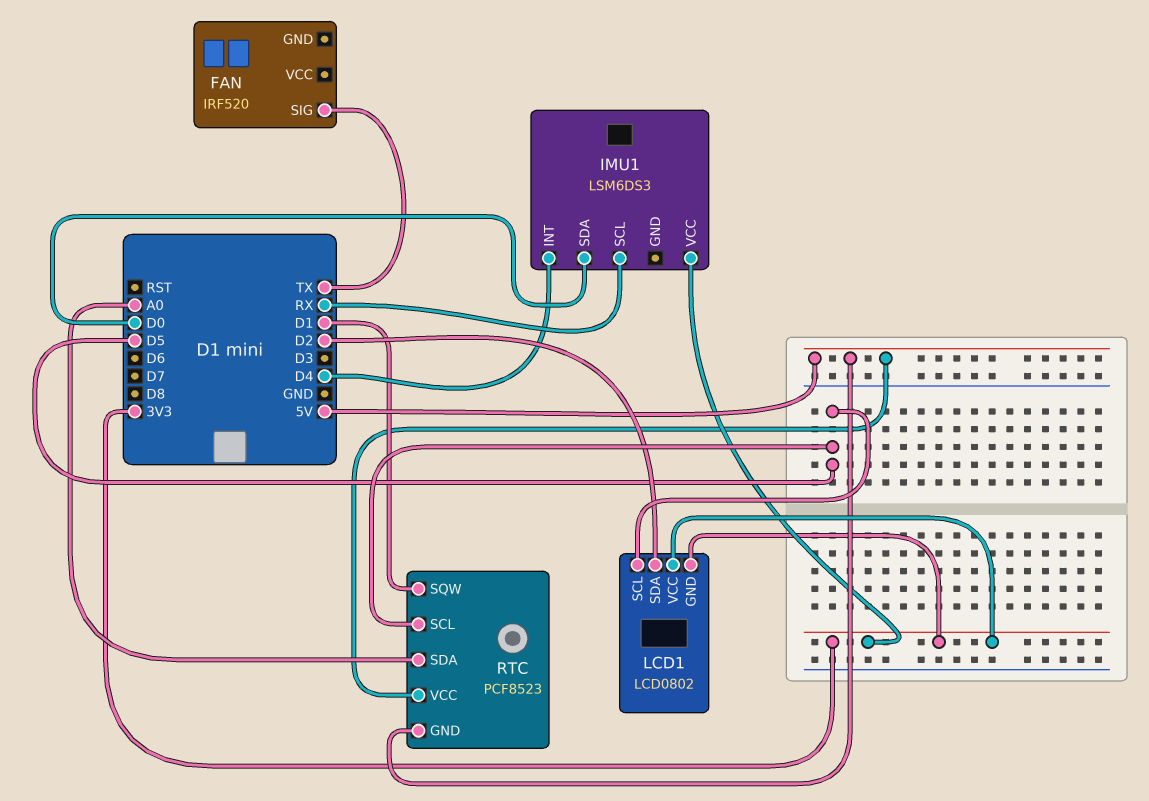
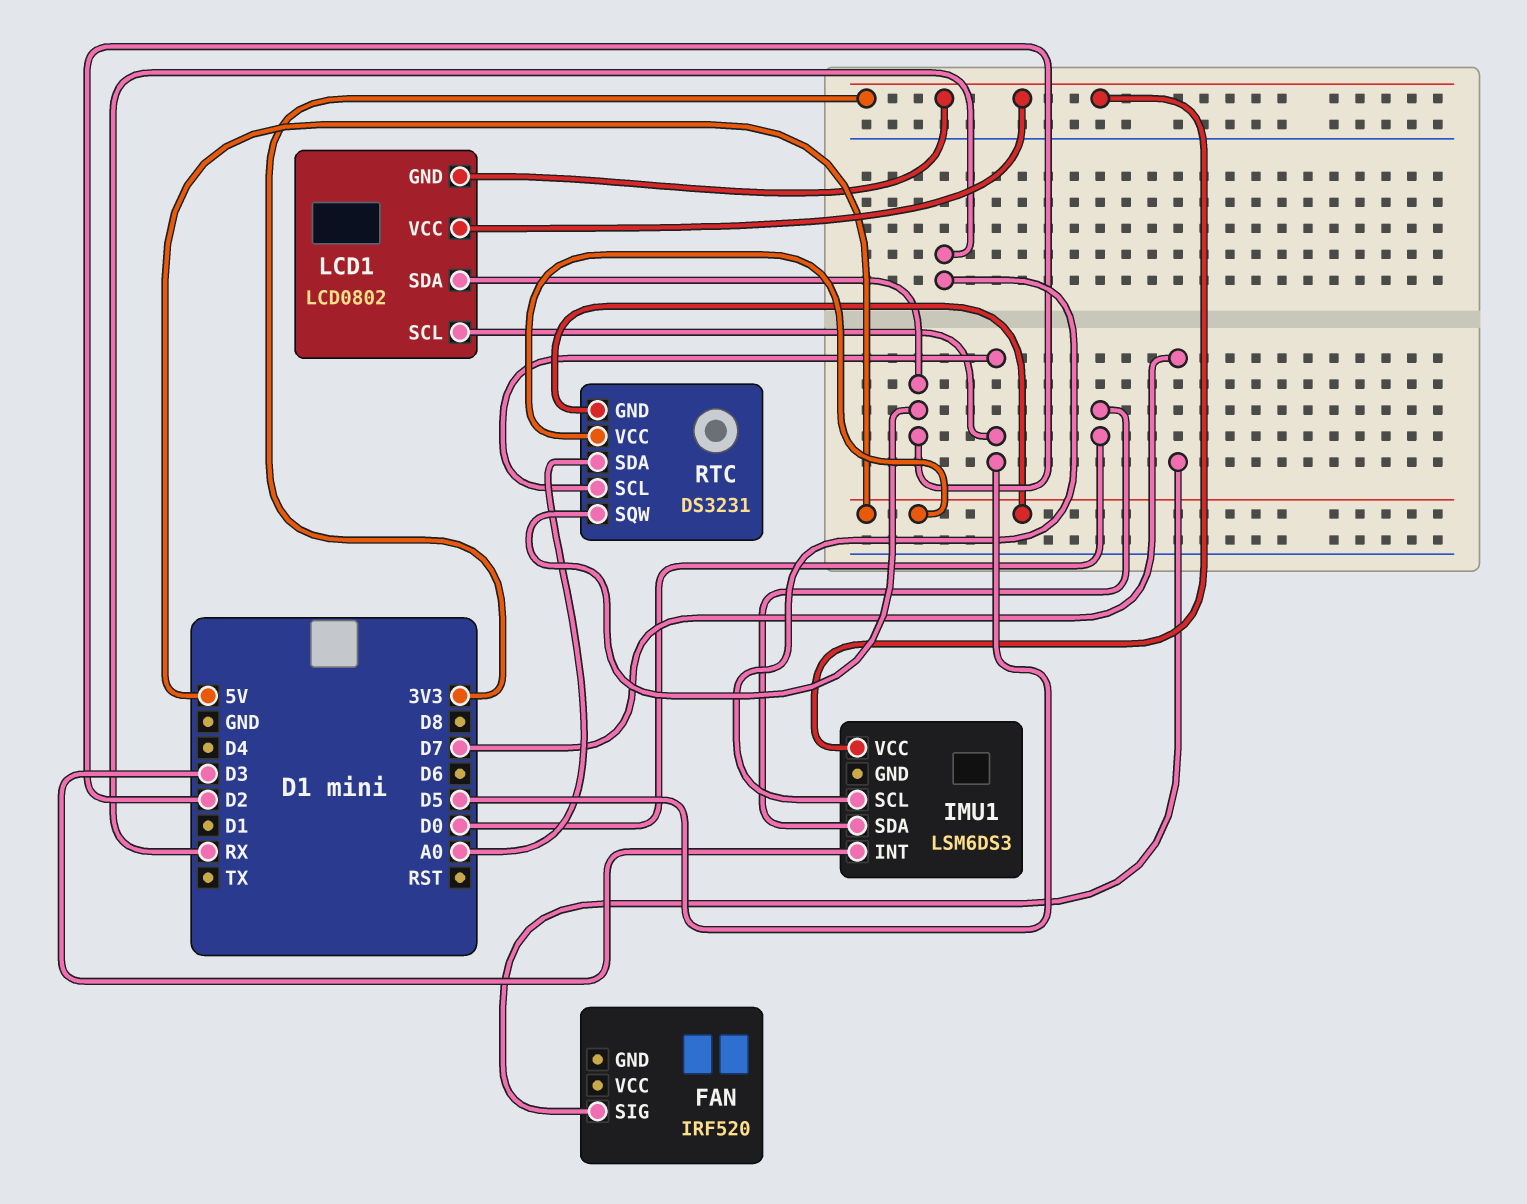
FAN pin SIG: TX -> D7
IMU1 pin INT: D4 -> D3
RTC: PCF8523 -> DS3231
RTC pin SQW: D1 -> D2

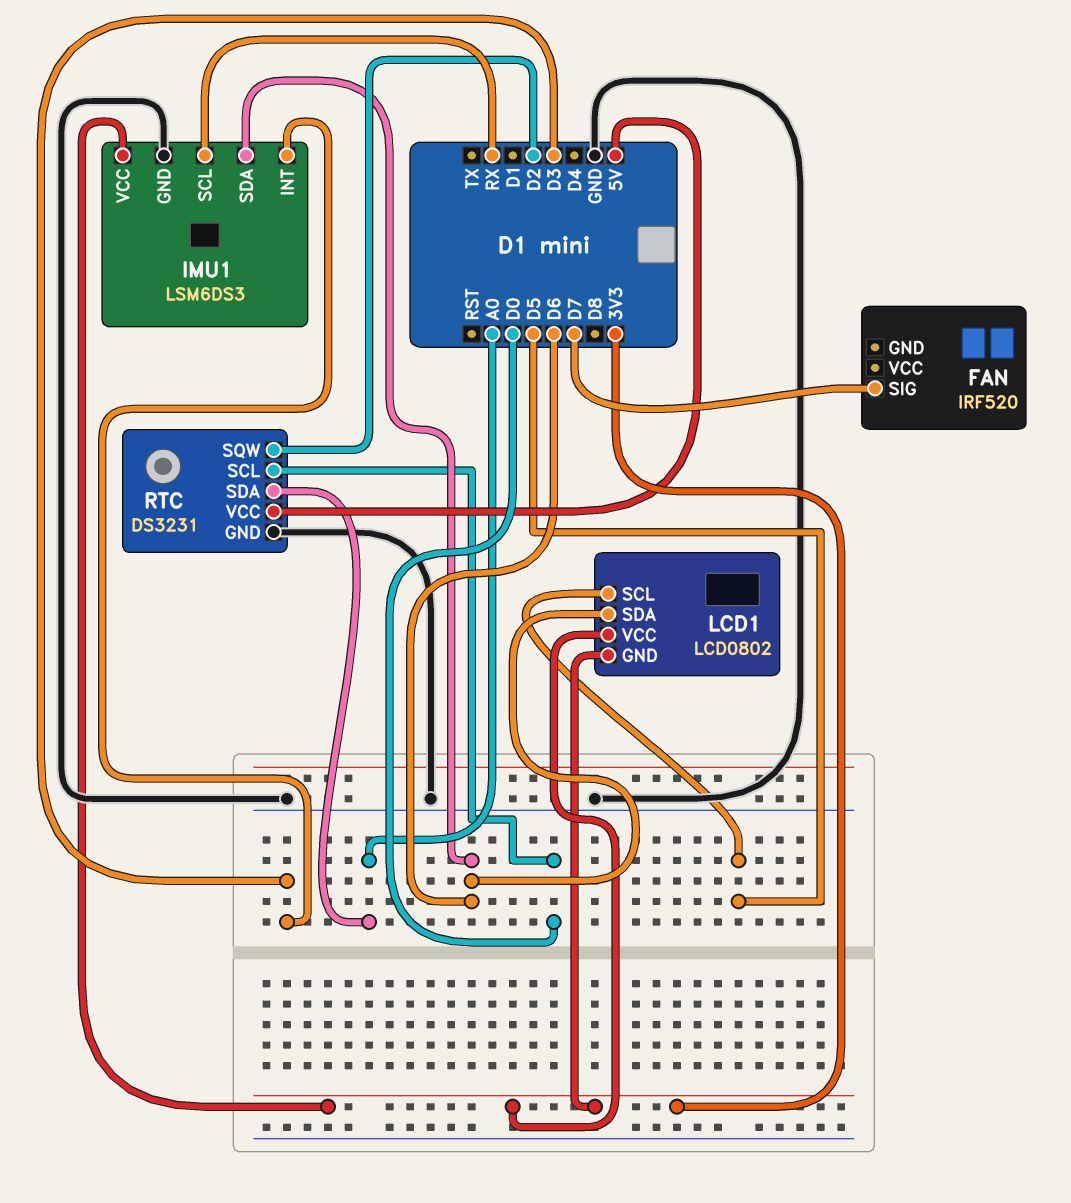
IMU1 pin GND: none -> GND
IMU1 pin SDA: D0 -> D6
LCD1 pin SDA: D2 -> D6
RTC pin GND: 5V -> GND
RTC pin SCL: D5 -> D0

